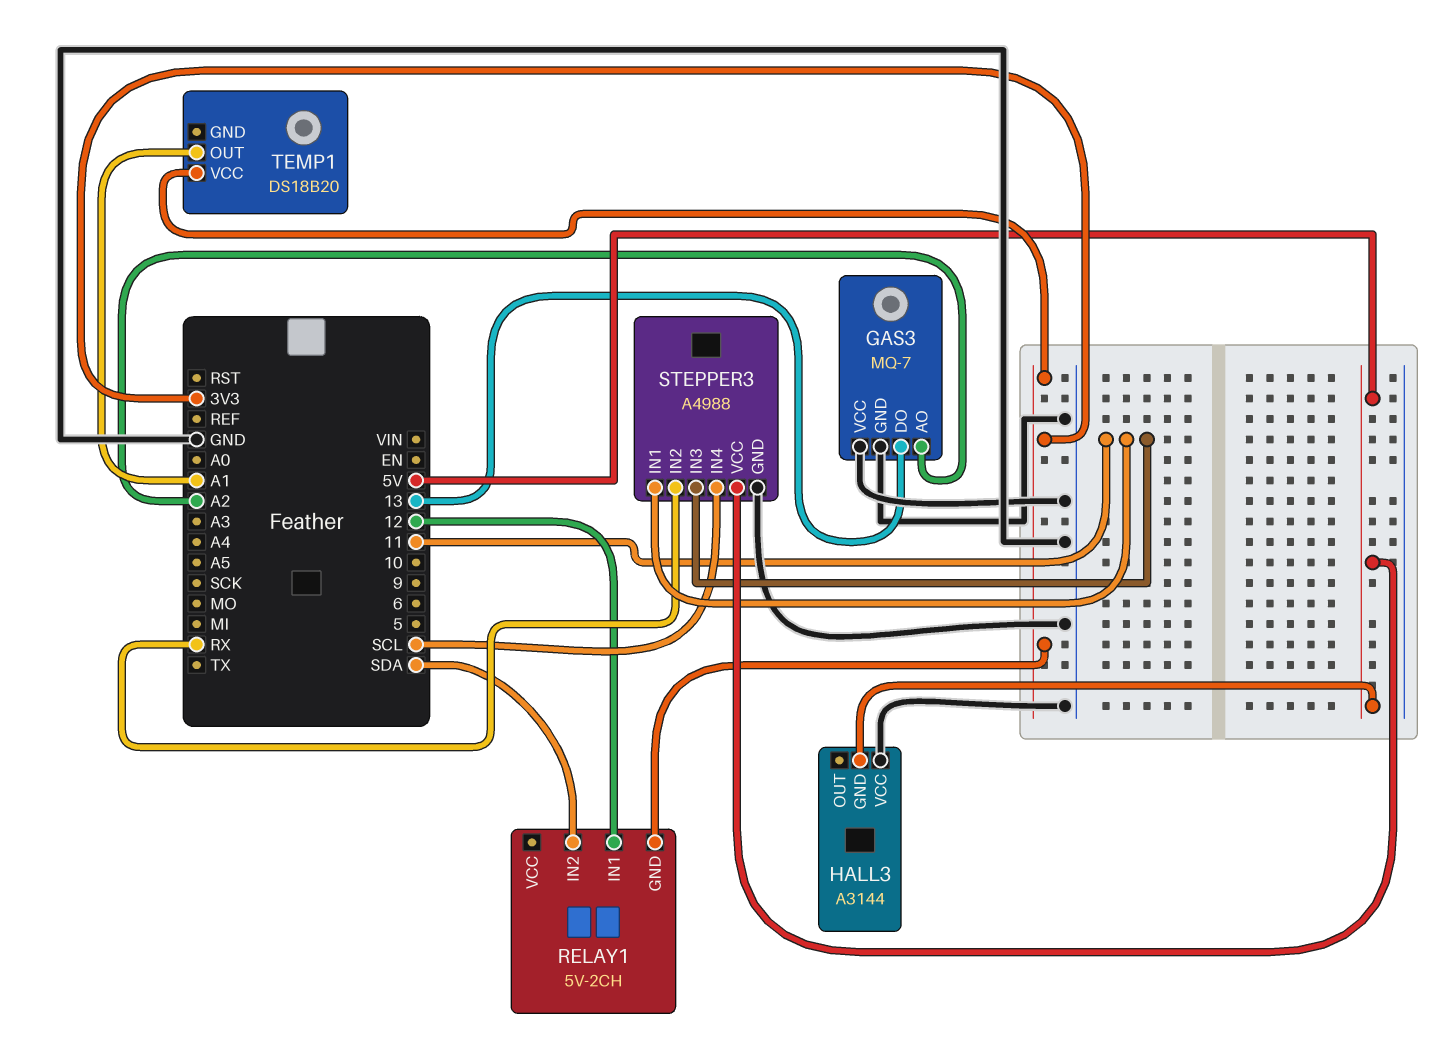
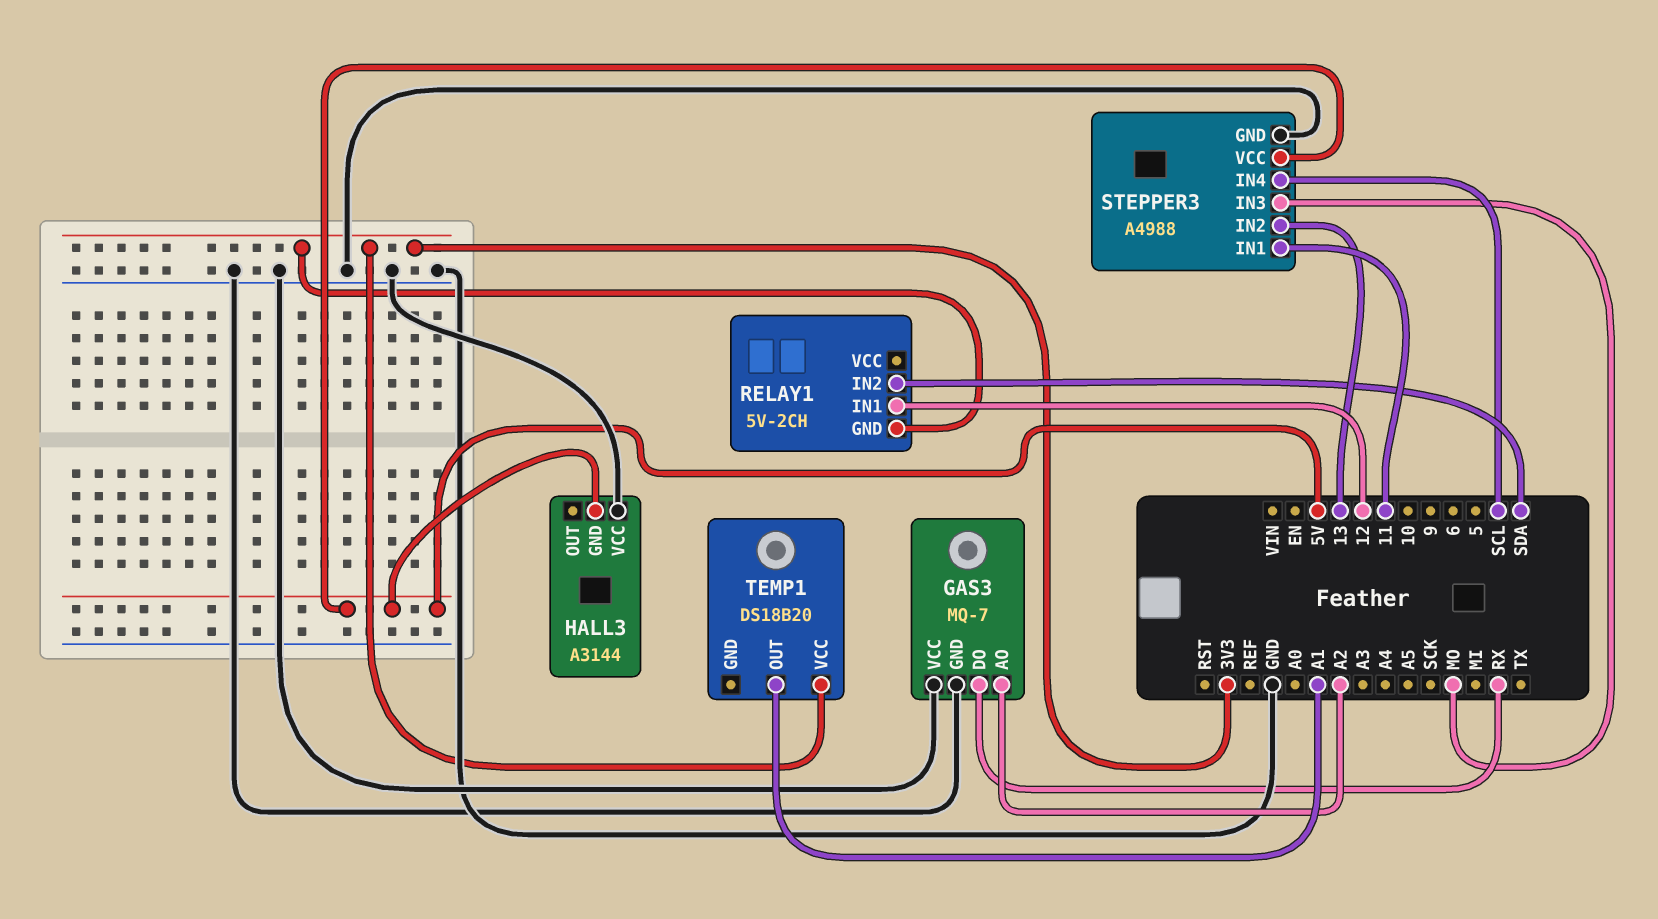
GAS3 pin DO: 13 -> RX
STEPPER3 pin IN2: RX -> 13
STEPPER3 pin IN3: 11 -> MO

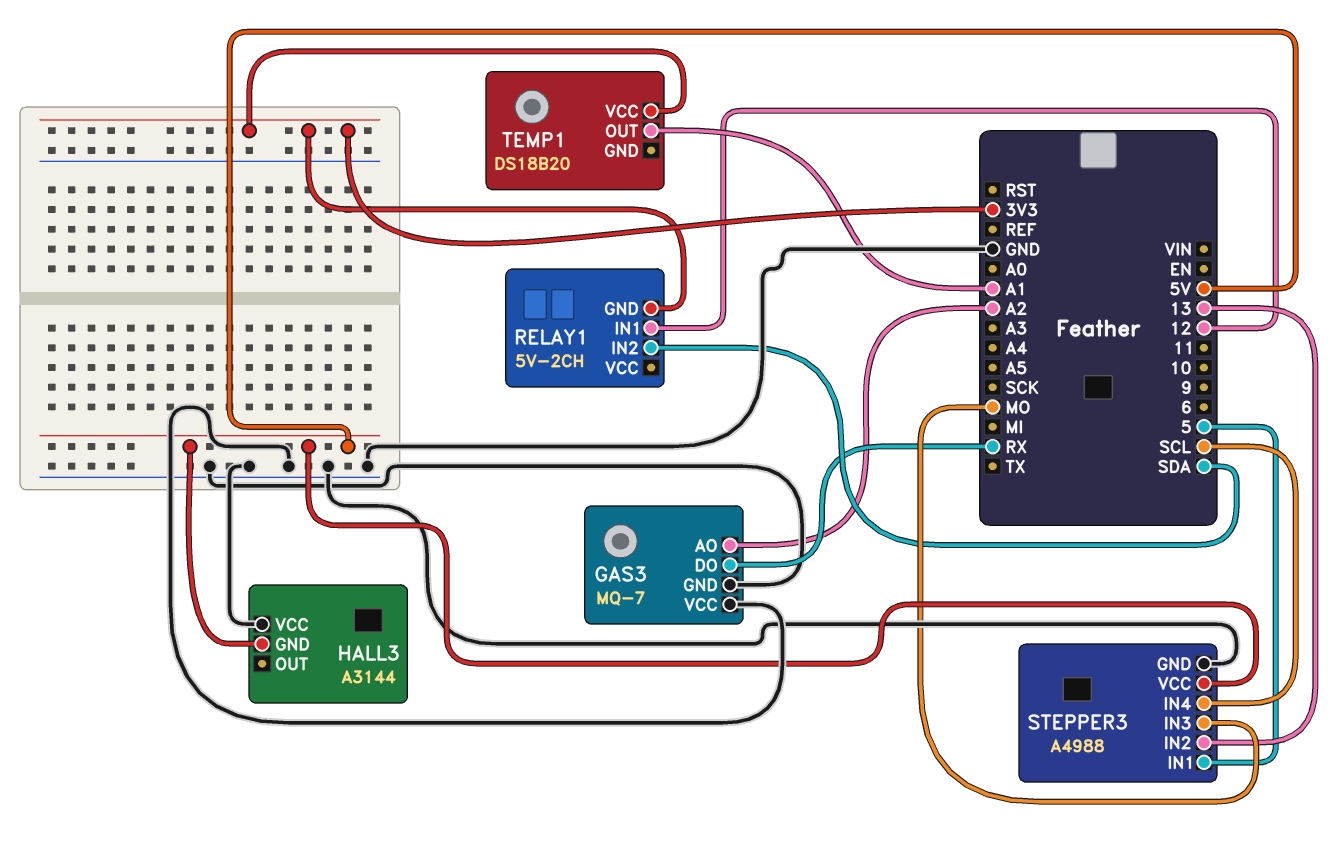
STEPPER3 pin IN1: 11 -> 5

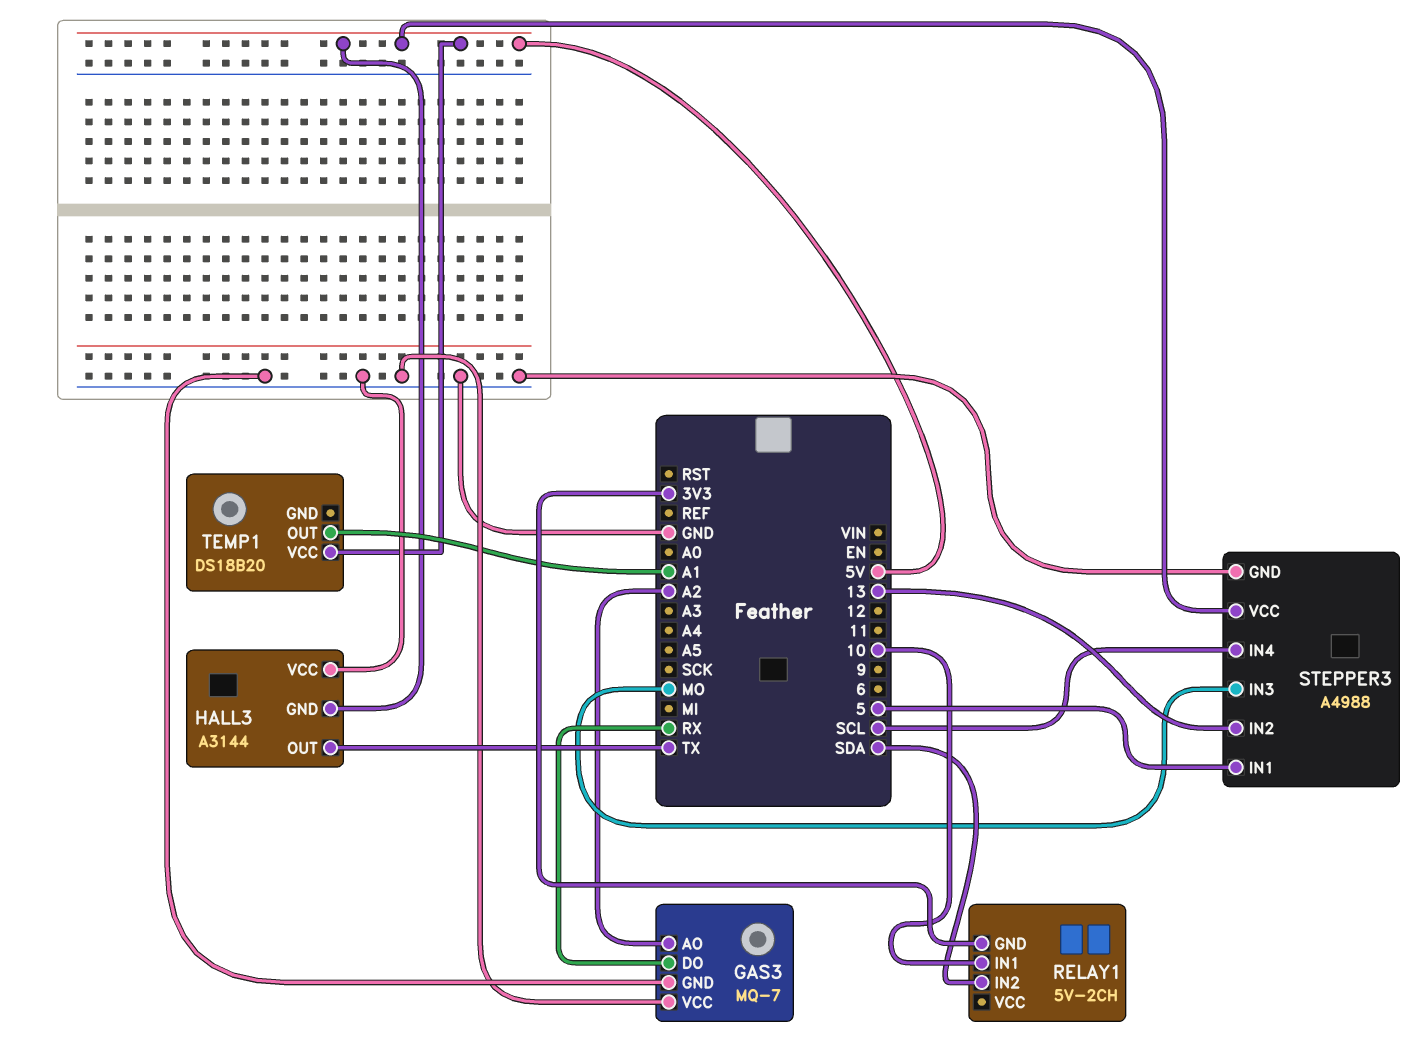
HALL3 pin OUT: none -> TX
RELAY1 pin IN1: 12 -> 10
TEMP1 pin VCC: 3V3 -> 5V

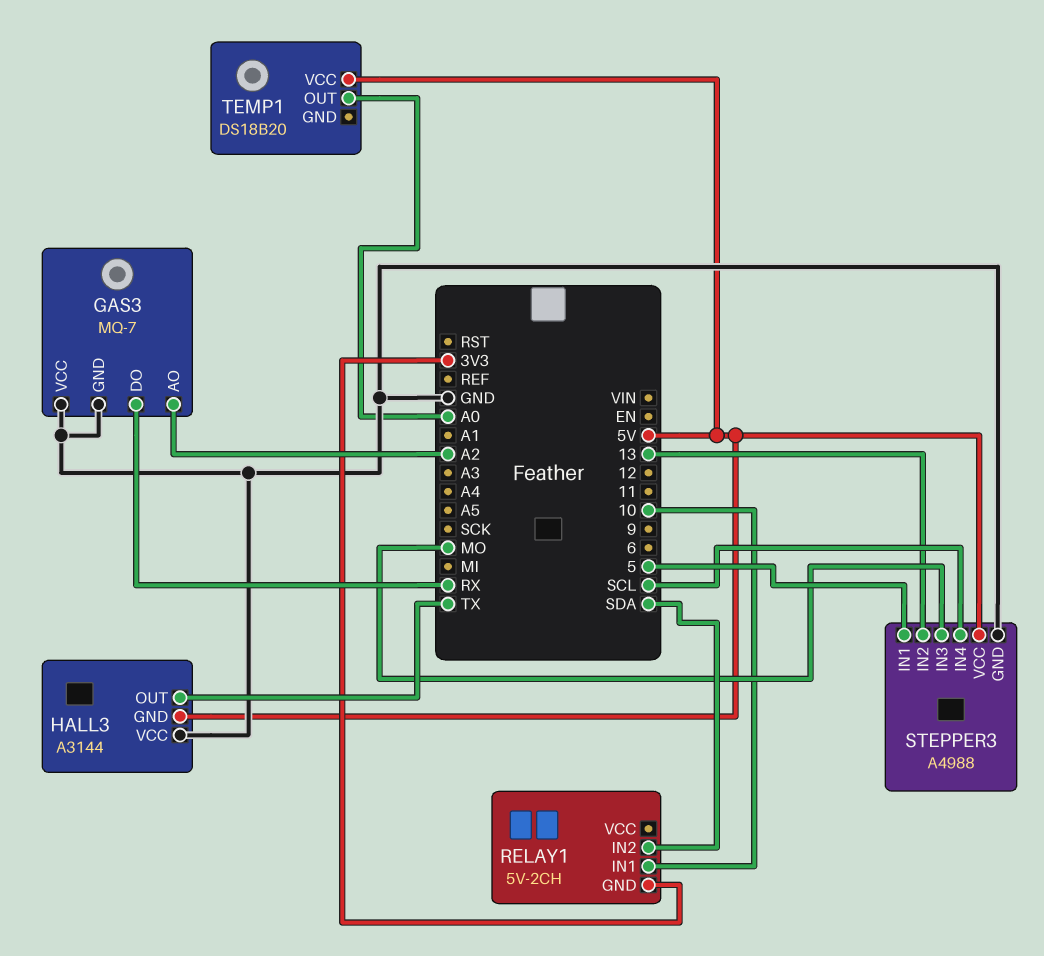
TEMP1 pin OUT: A1 -> A0

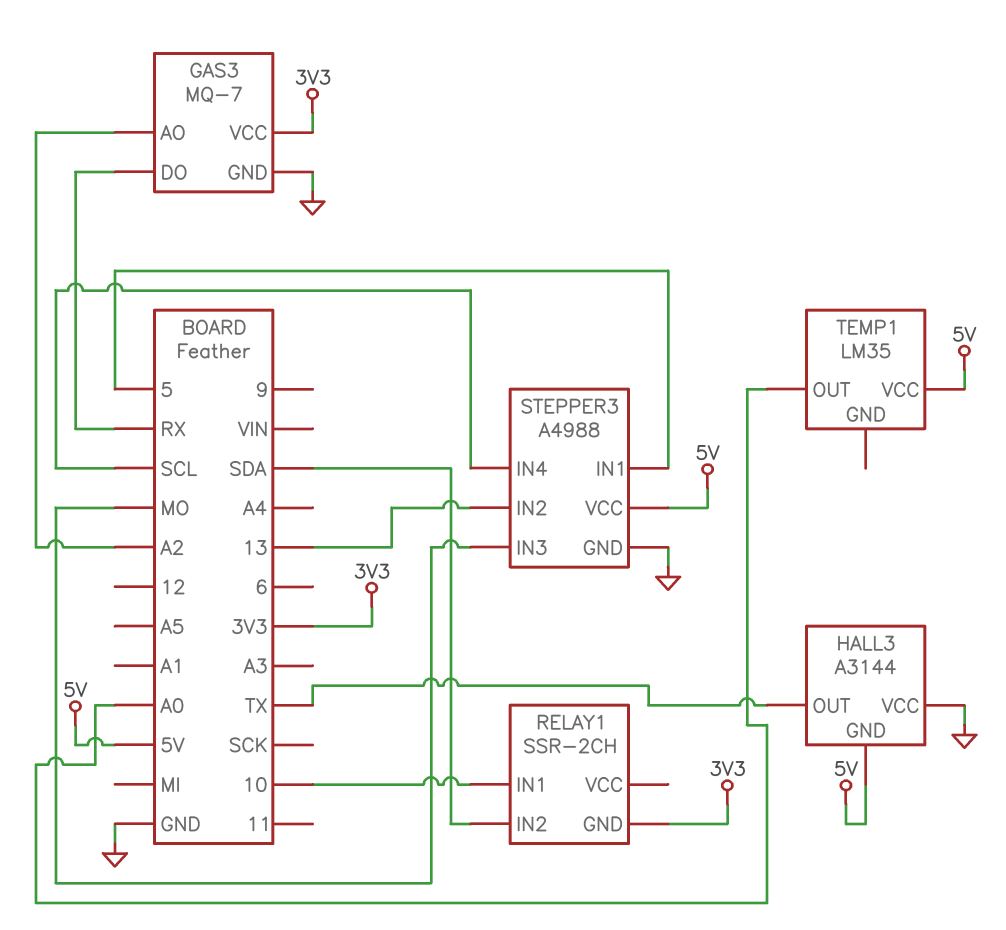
GAS3 pin VCC: GND -> 3V3
RELAY1: 5V-2CH -> SSR-2CH
TEMP1: DS18B20 -> LM35

